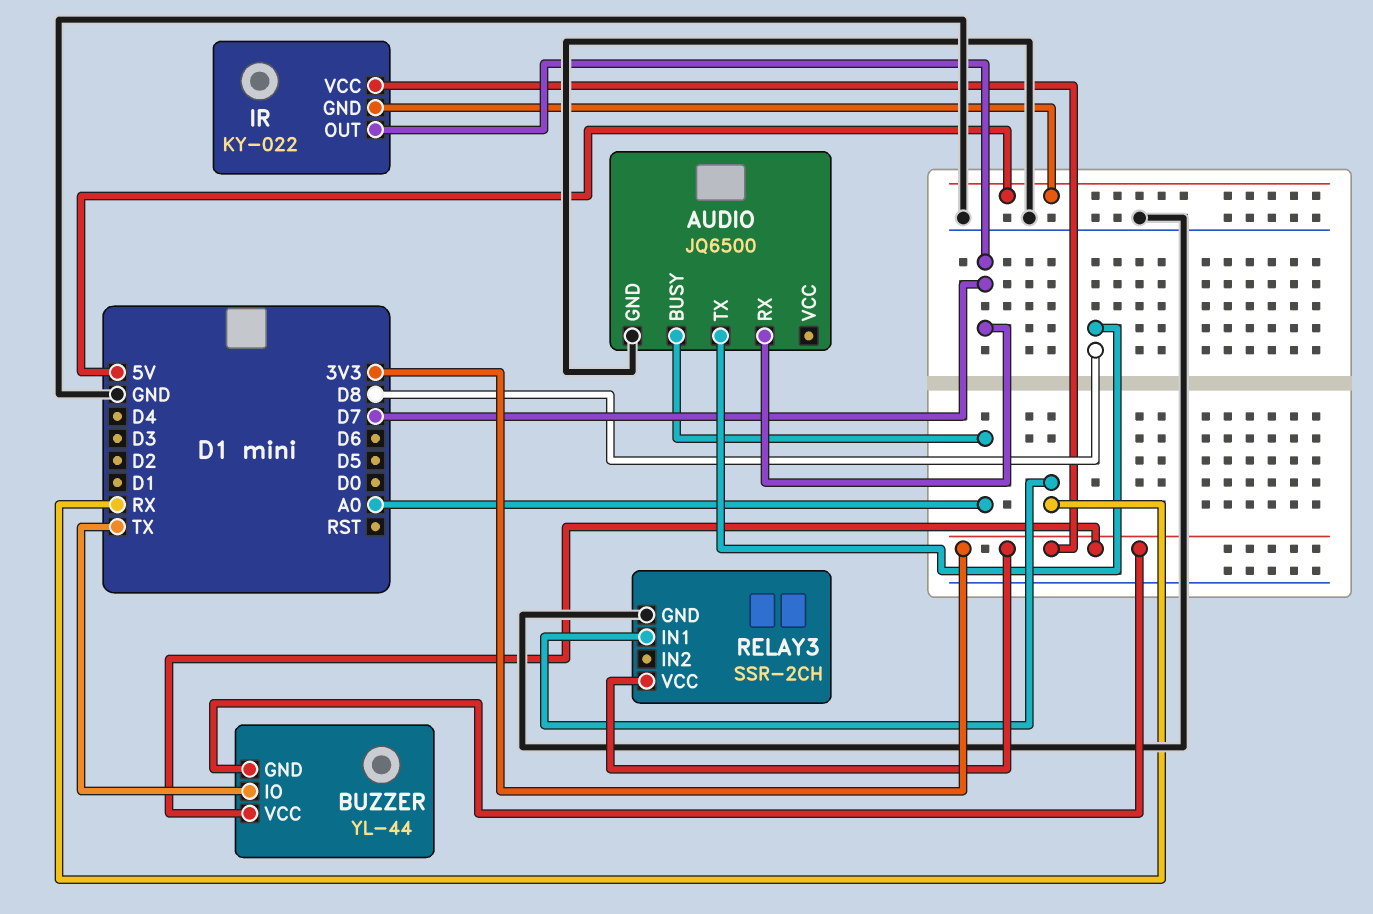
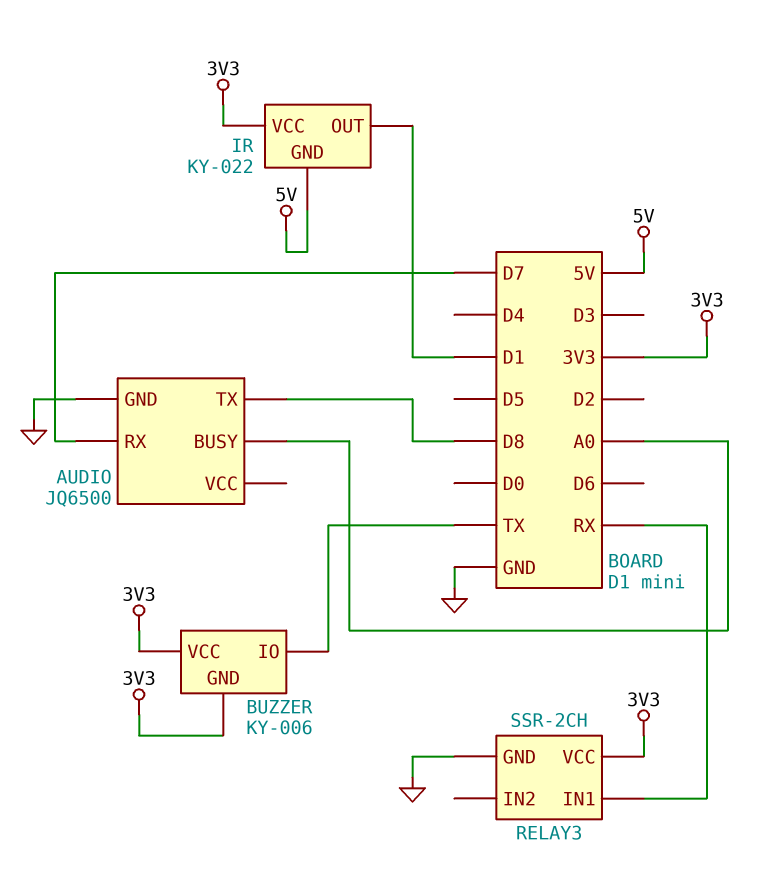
BUZZER: YL-44 -> KY-006
IR pin OUT: D7 -> D1

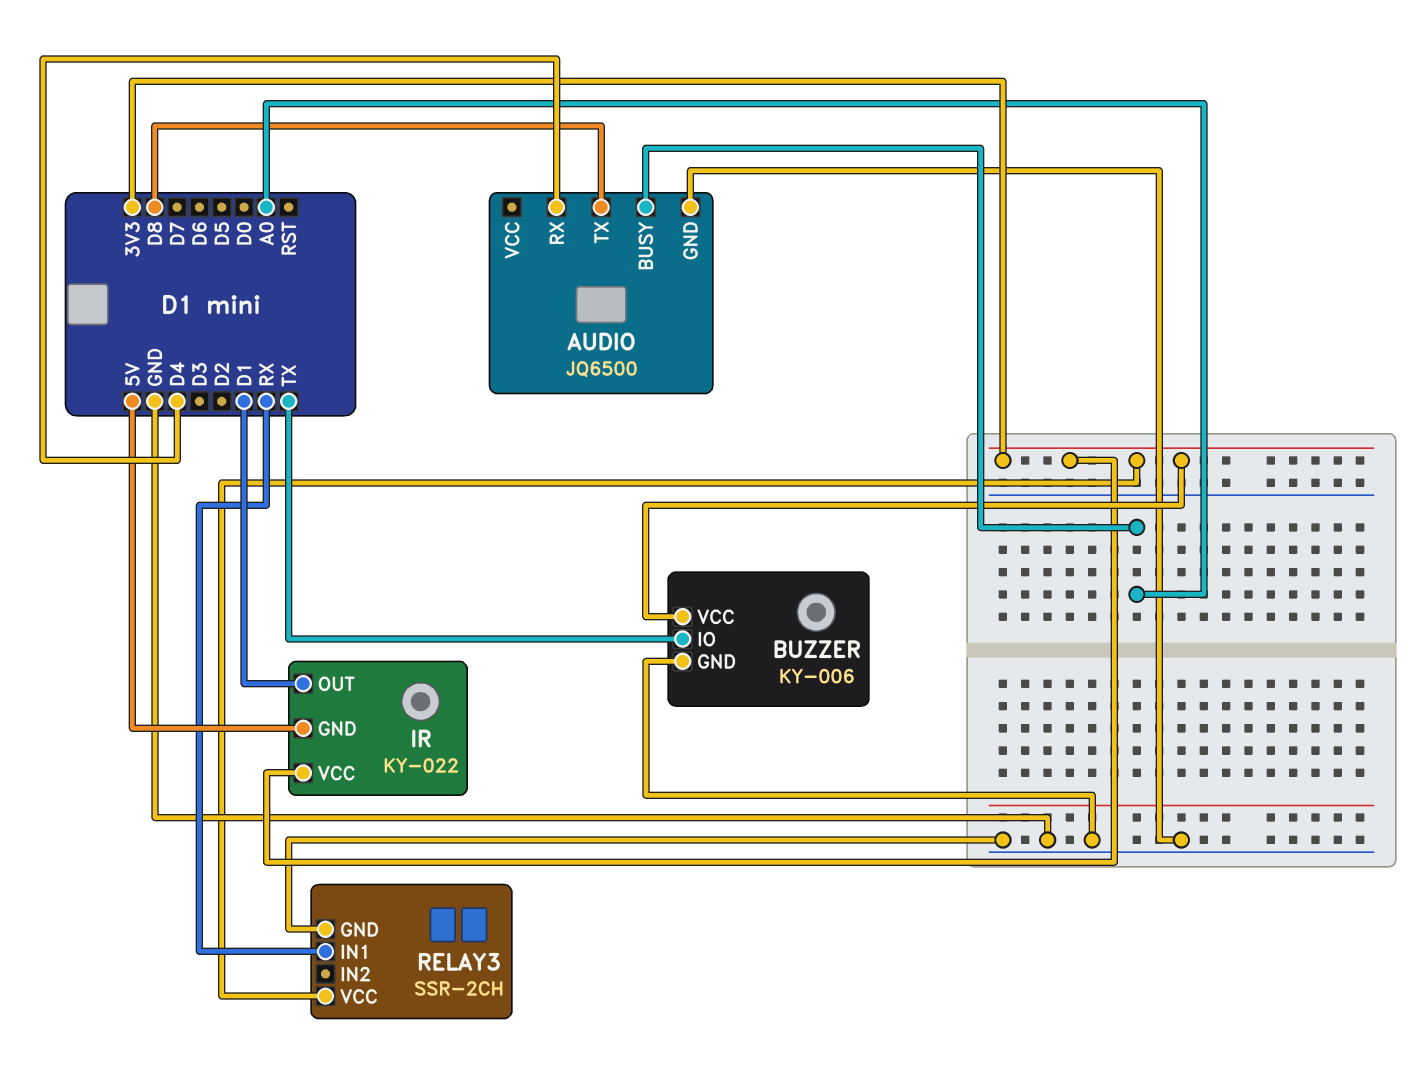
AUDIO pin RX: D7 -> D4
BUZZER pin GND: 3V3 -> GND

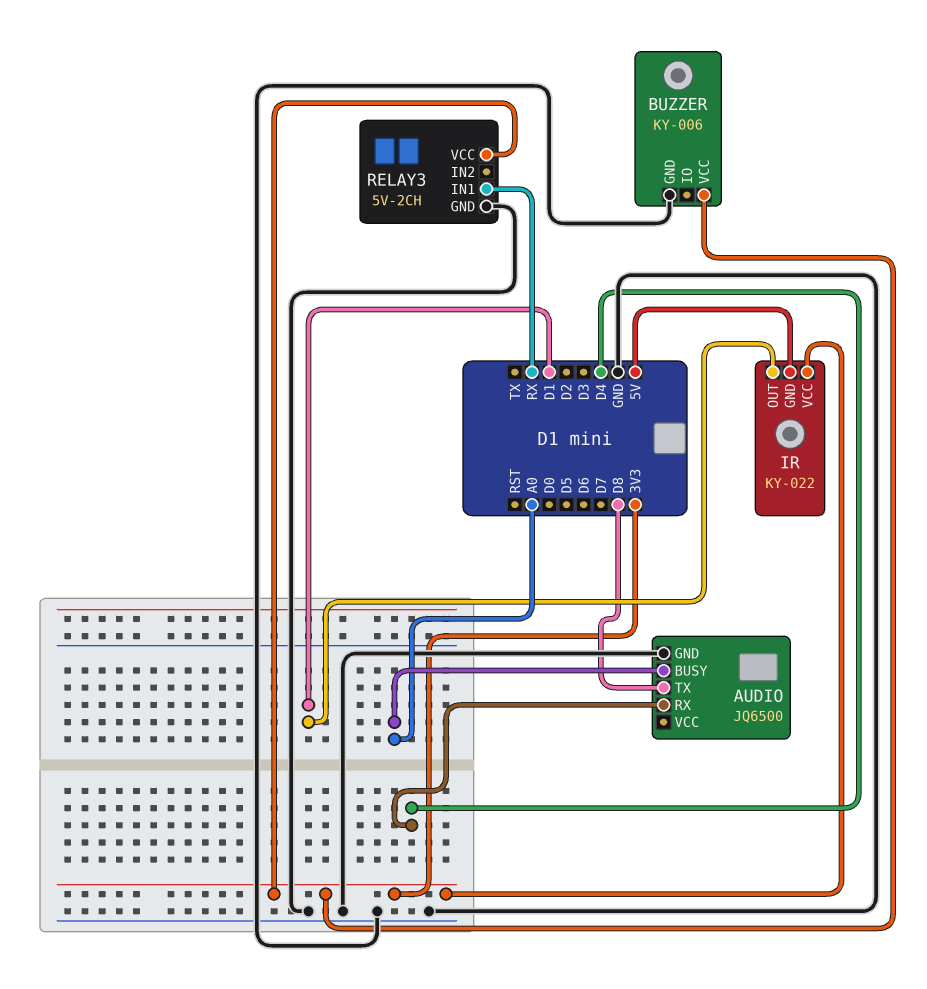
BUZZER pin IO: TX -> none
RELAY3: SSR-2CH -> 5V-2CH

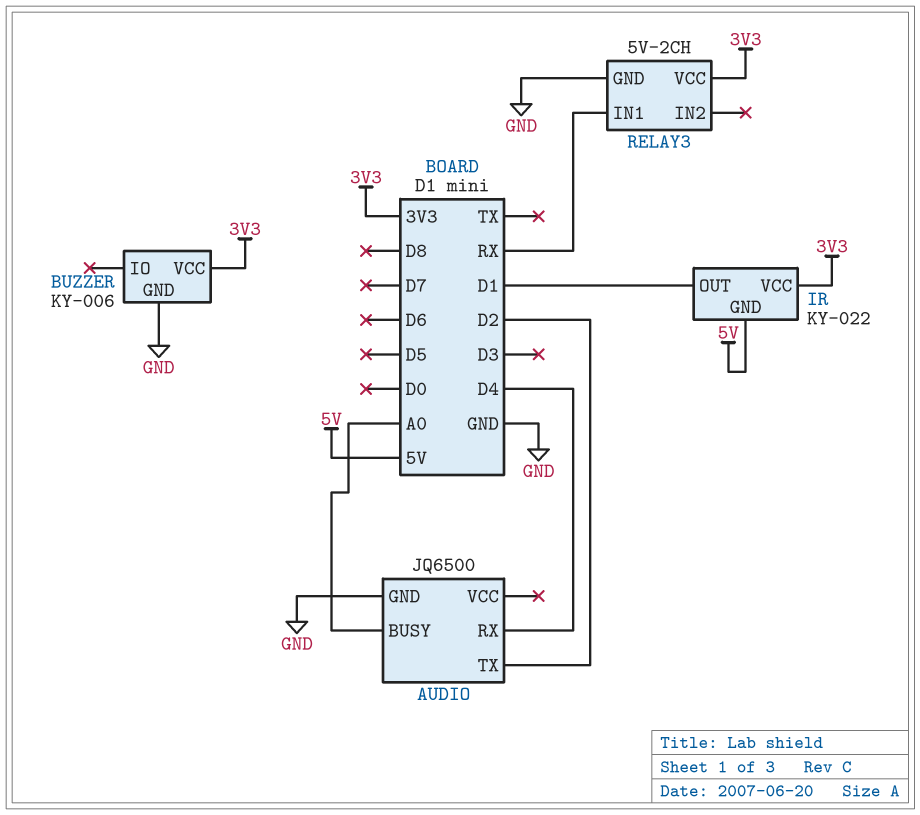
AUDIO pin TX: D8 -> D2

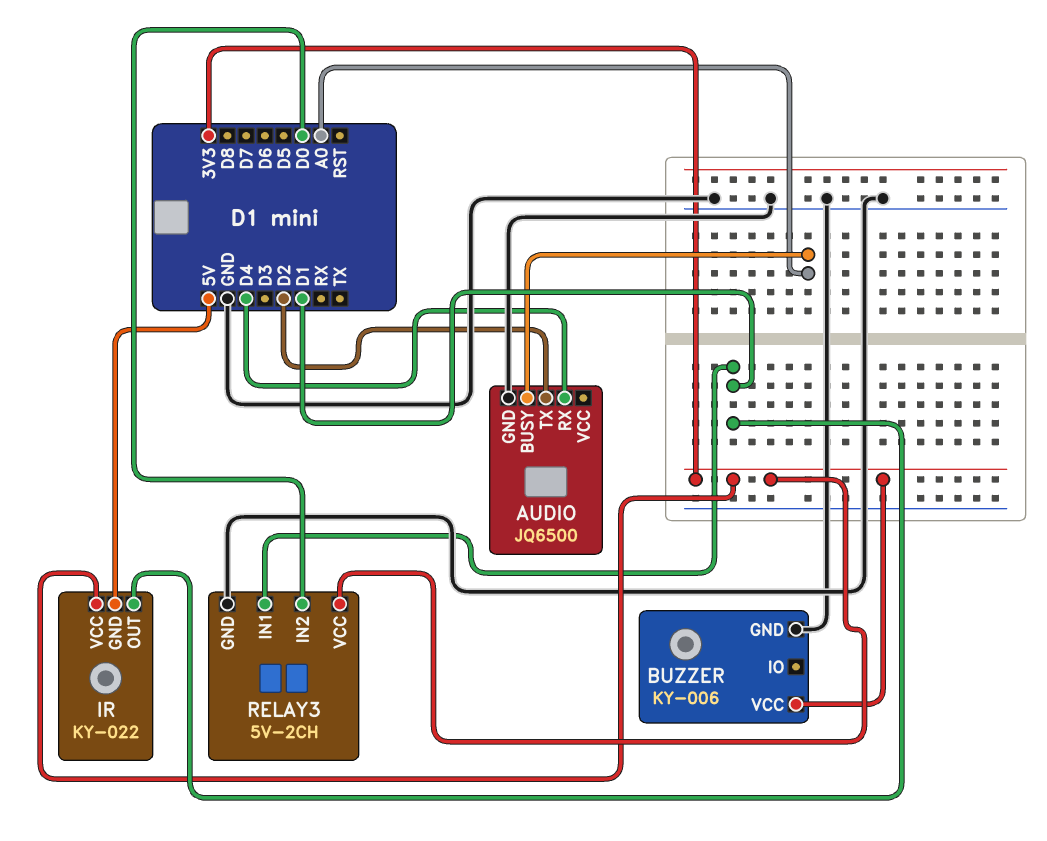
RELAY3 pin IN1: RX -> D1
RELAY3 pin IN2: none -> D0

